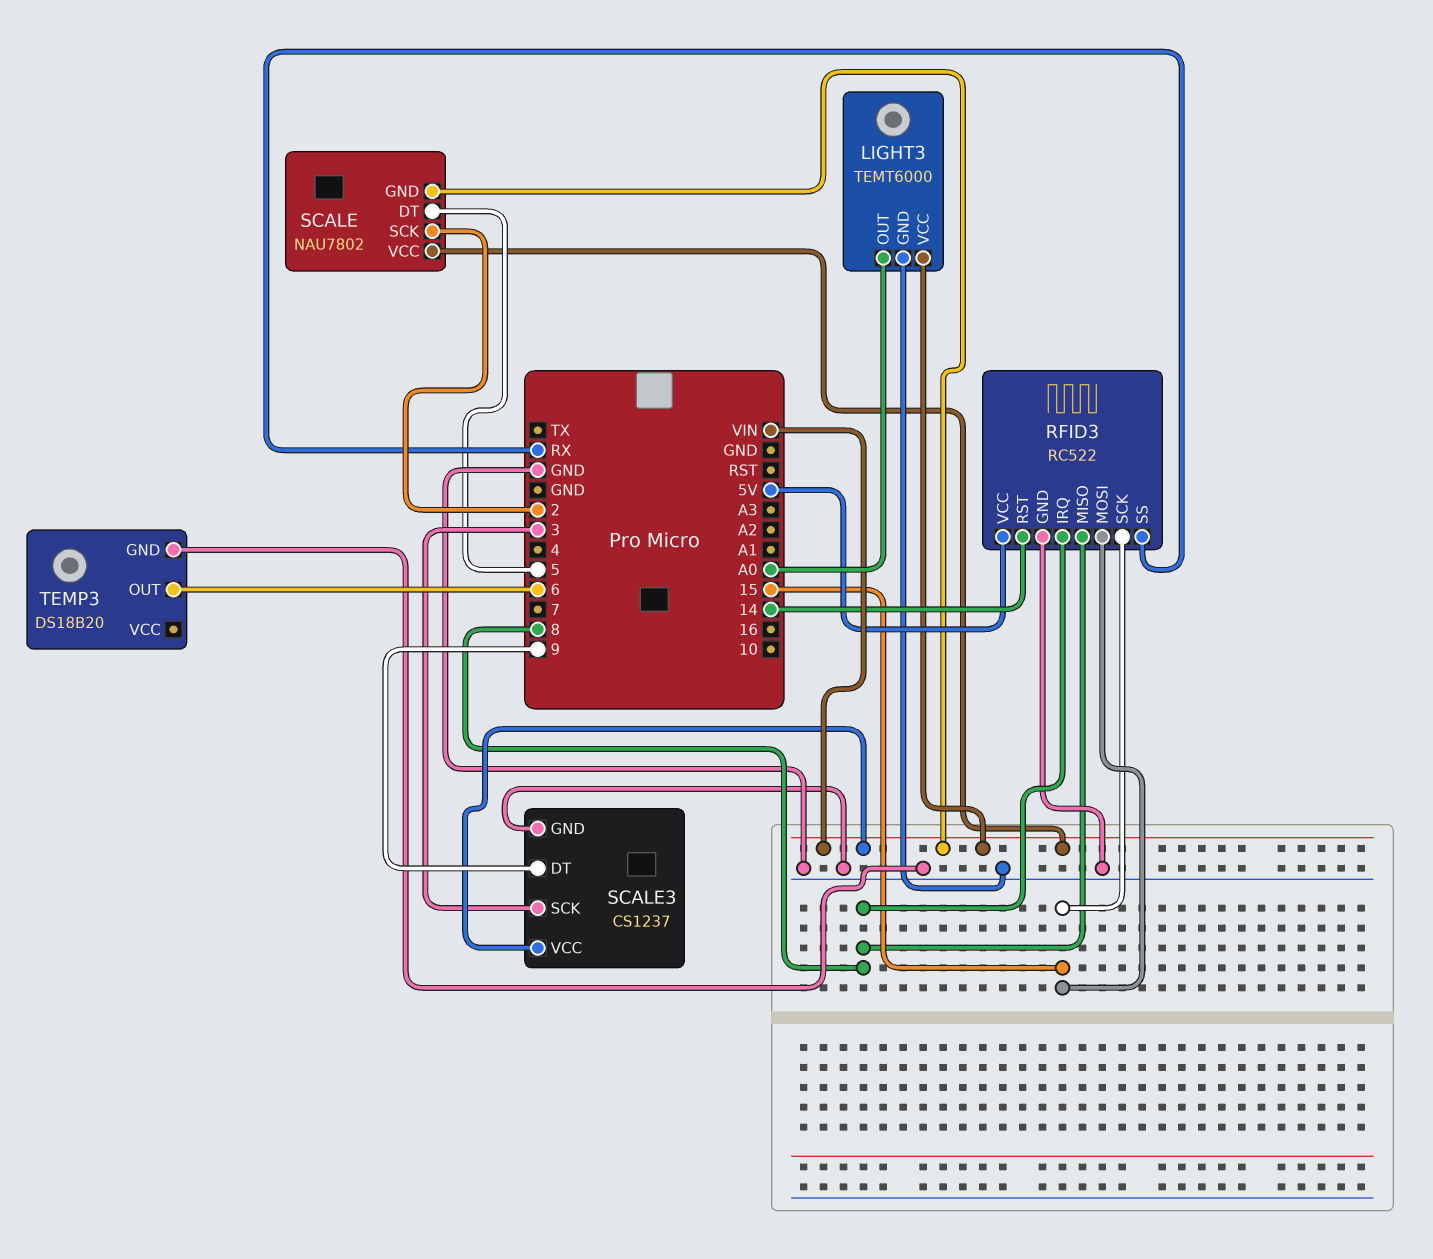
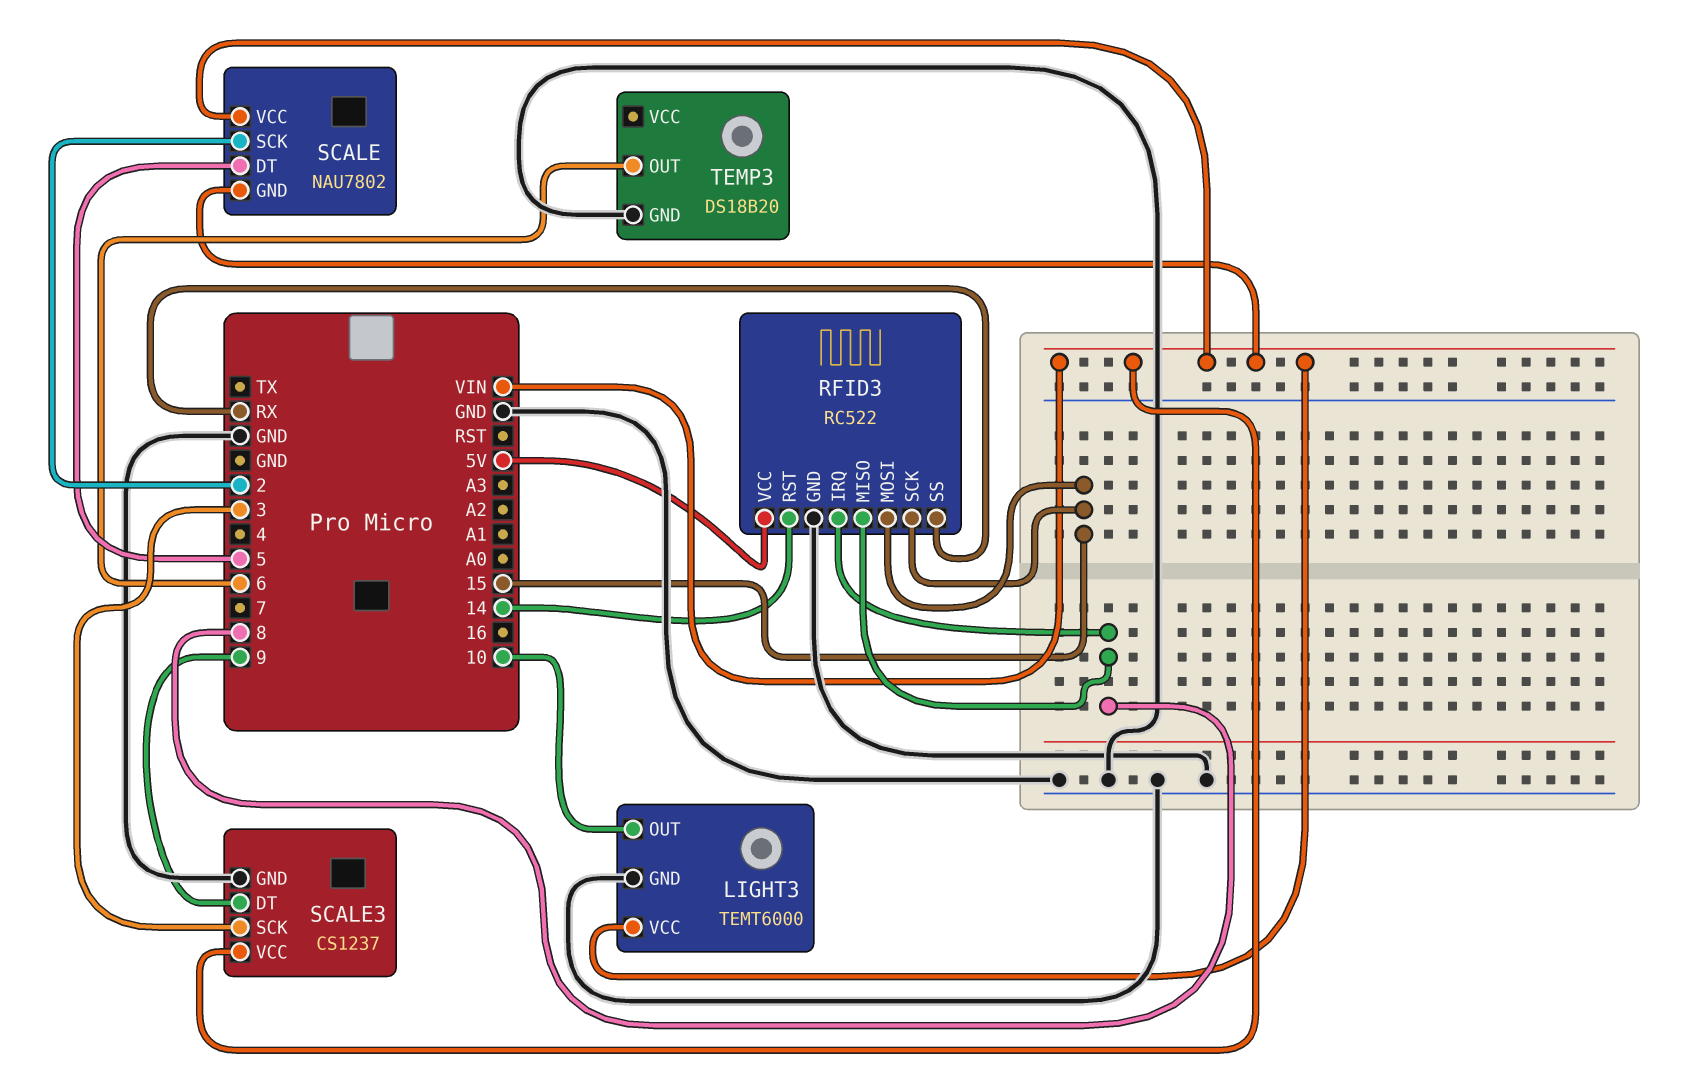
LIGHT3 pin OUT: A0 -> 10

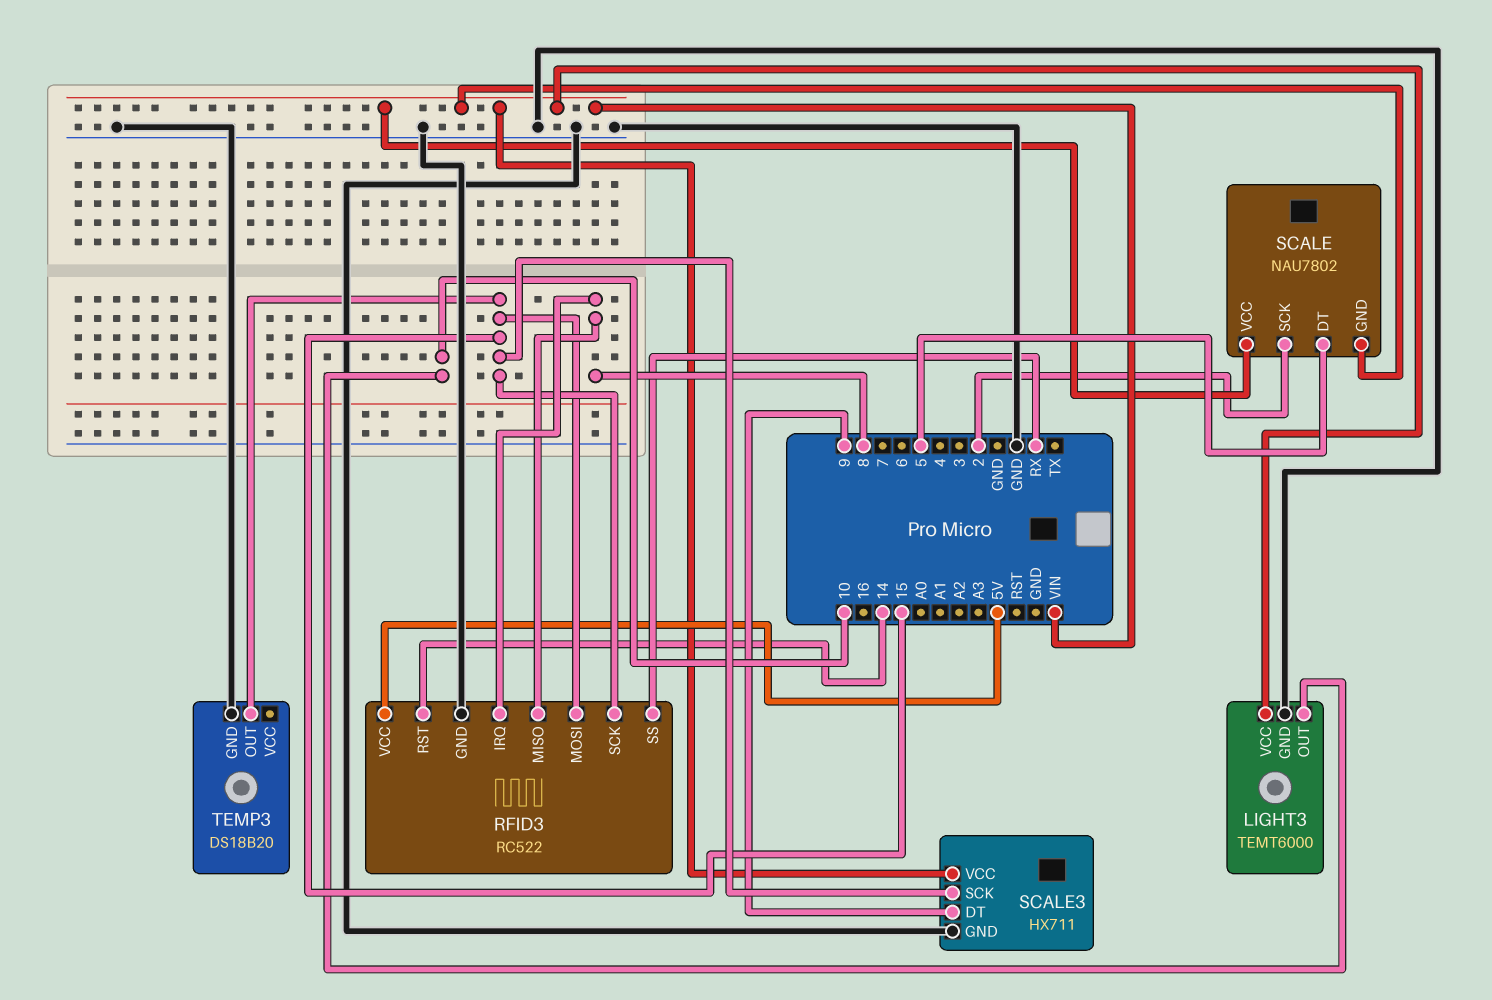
SCALE3: CS1237 -> HX711
SCALE3 pin SCK: 3 -> 15
TEMP3 pin OUT: 6 -> 15

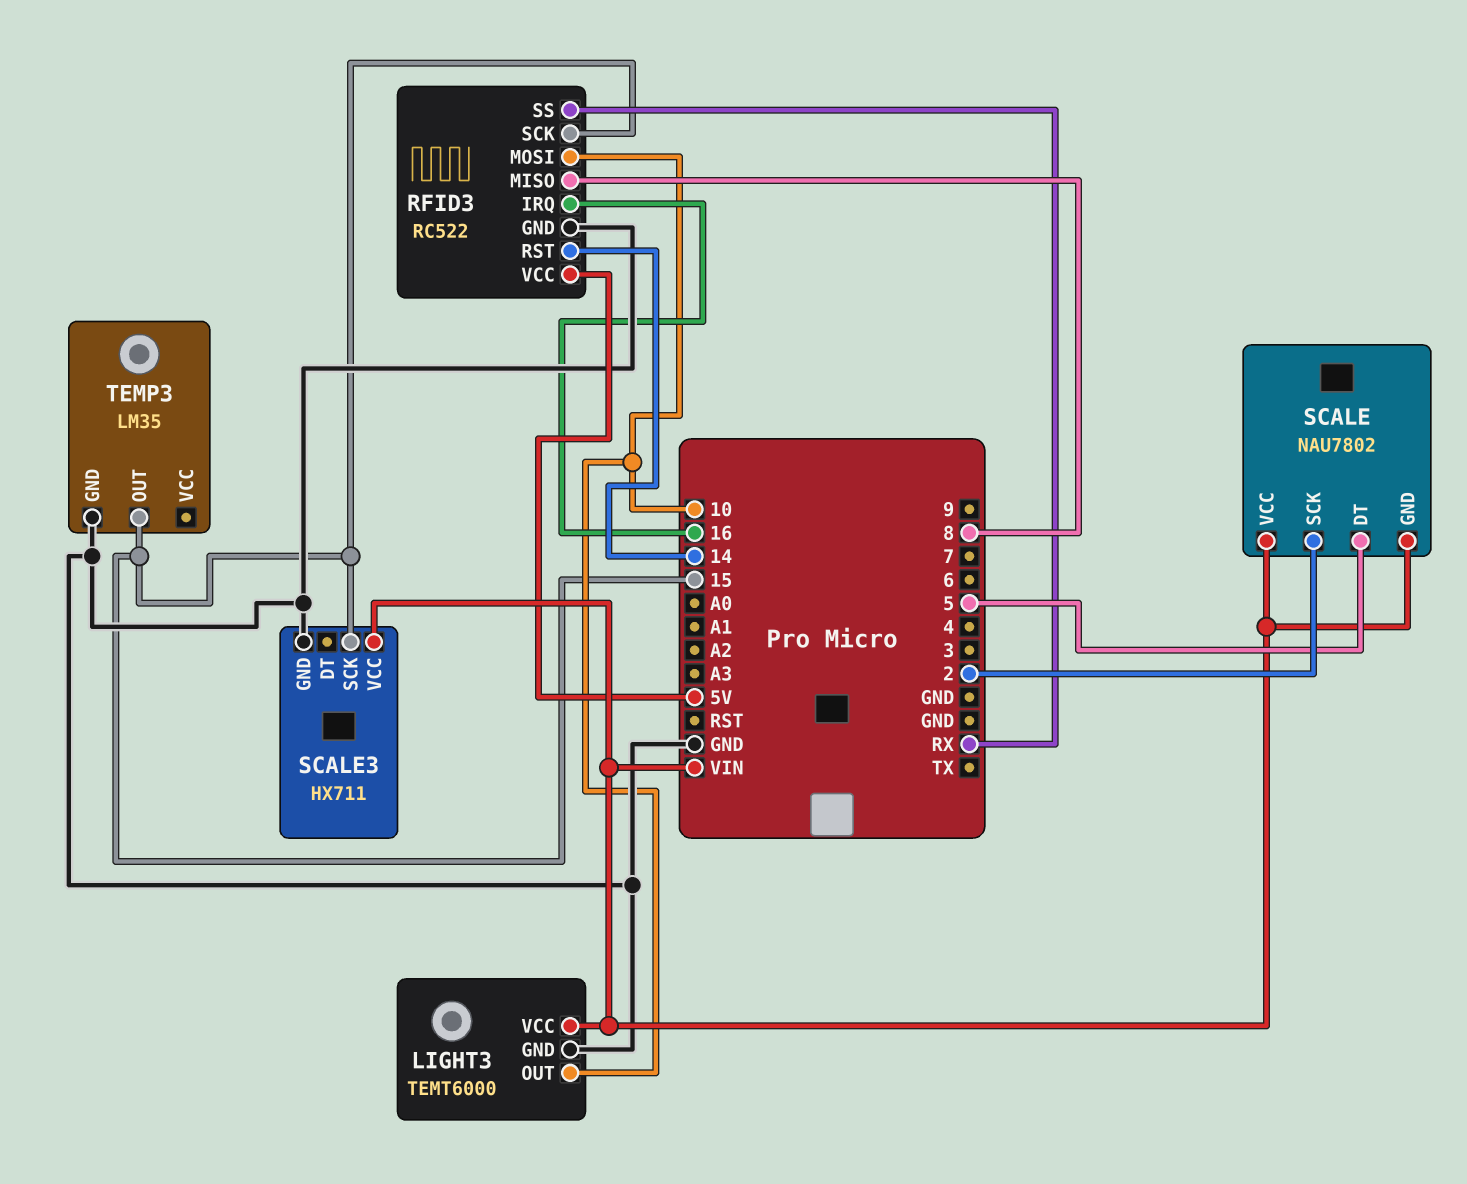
RFID3 pin IRQ: 8 -> 16
RFID3 pin MOSI: 15 -> 10
SCALE3 pin DT: 9 -> none
TEMP3: DS18B20 -> LM35

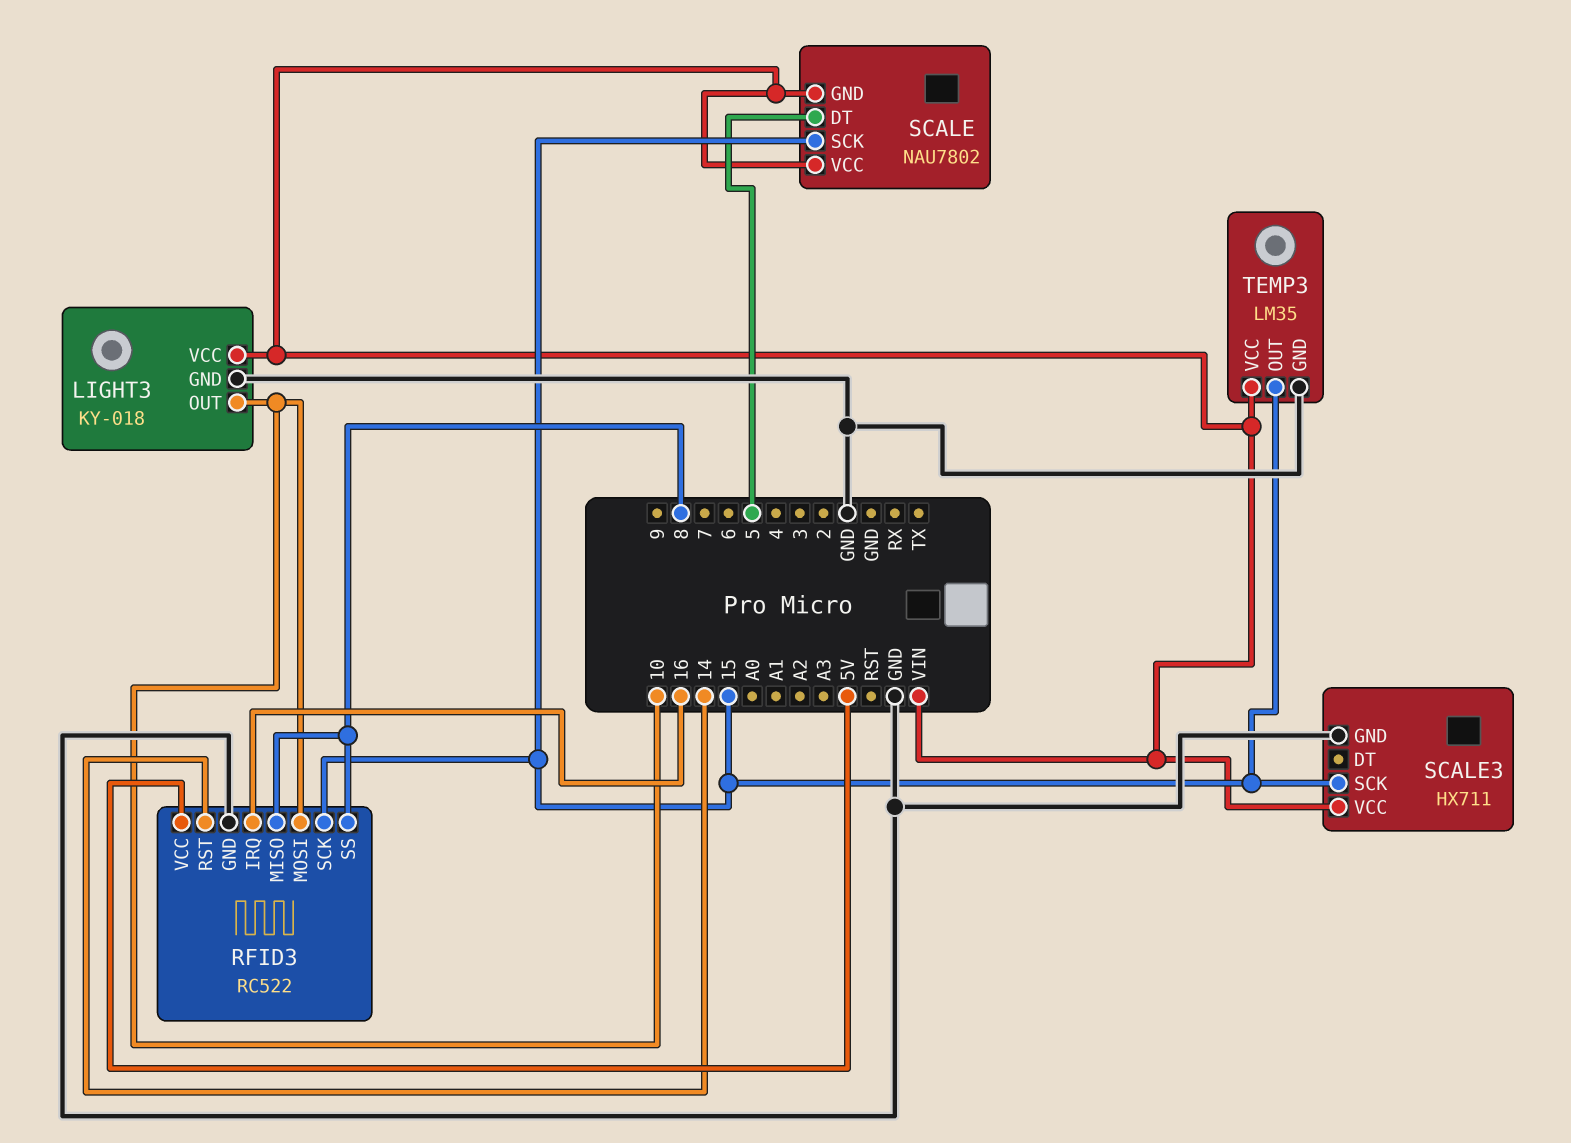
LIGHT3: TEMT6000 -> KY-018
RFID3 pin SS: RX -> 8
SCALE pin SCK: 2 -> 15
TEMP3 pin VCC: none -> VIN

